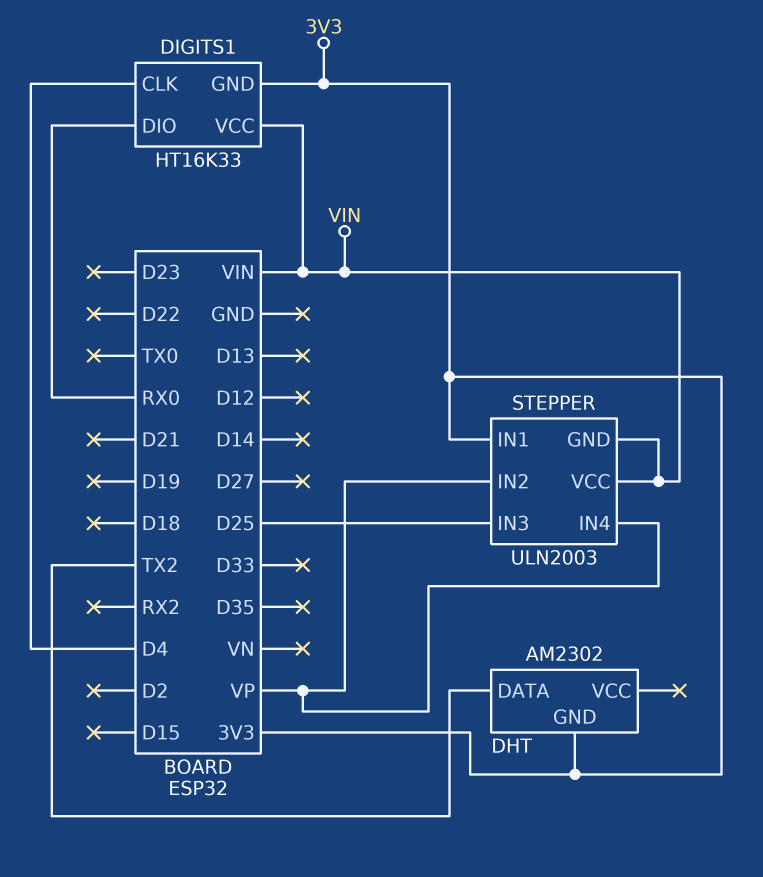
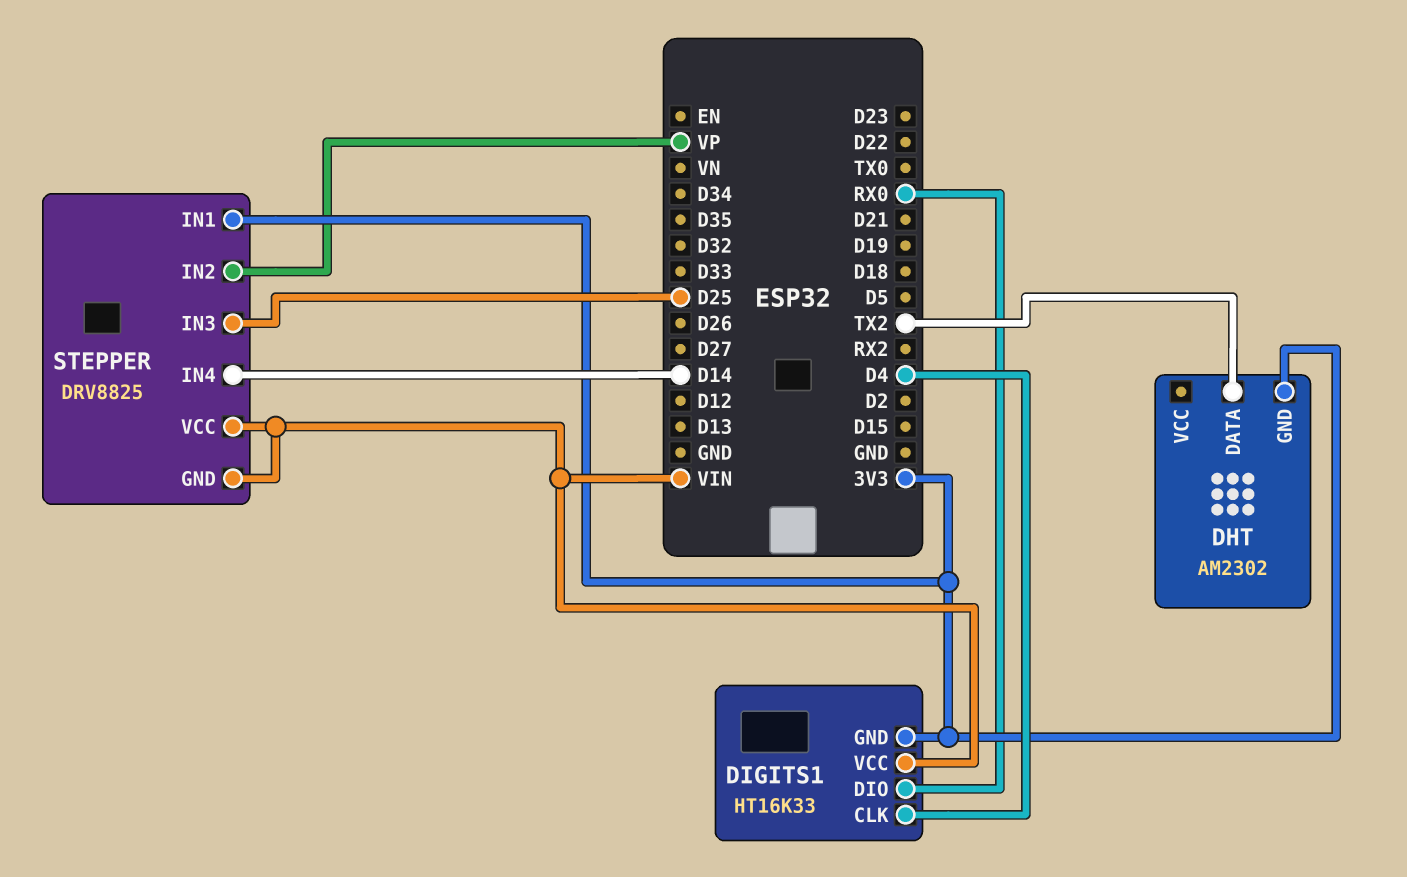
STEPPER: ULN2003 -> DRV8825
STEPPER pin IN4: VP -> D14

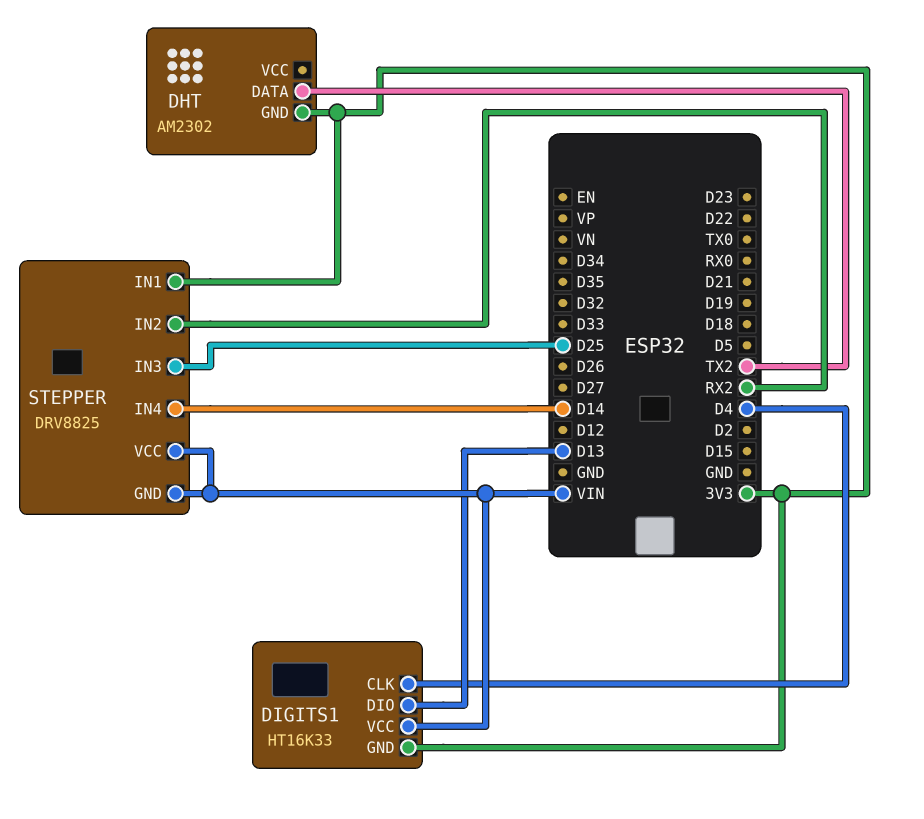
DIGITS1 pin DIO: RX0 -> D13
STEPPER pin IN2: VP -> RX2

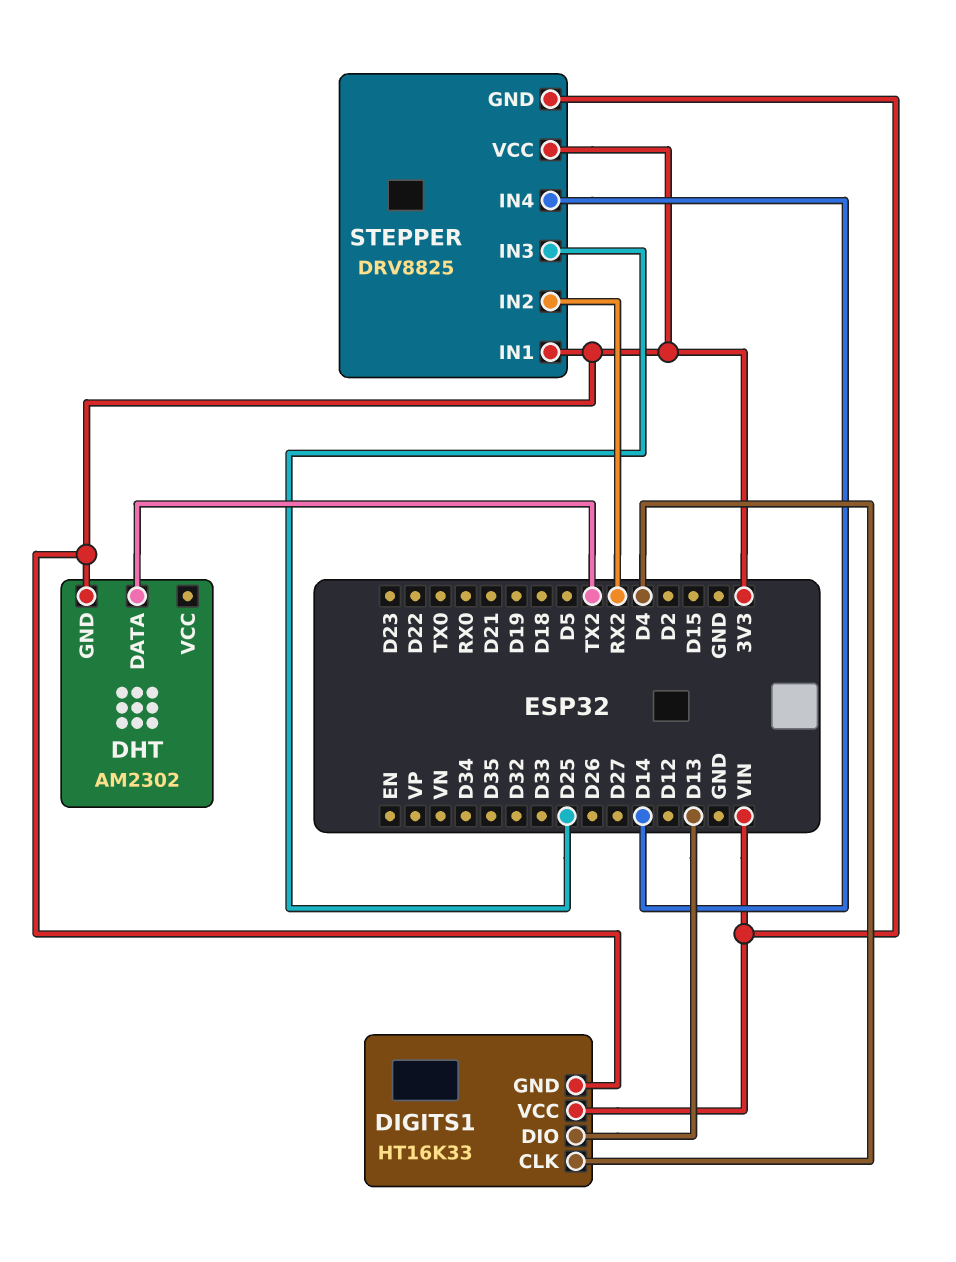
STEPPER pin VCC: VIN -> 3V3

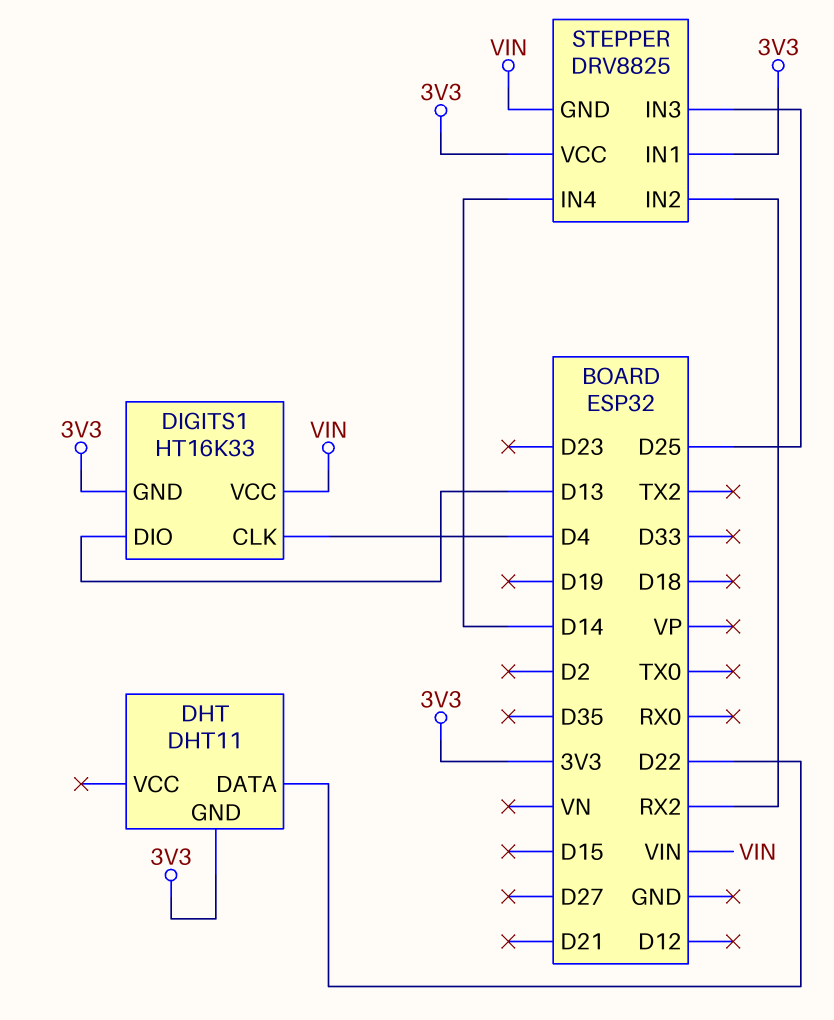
DHT: AM2302 -> DHT11
DHT pin DATA: TX2 -> D22

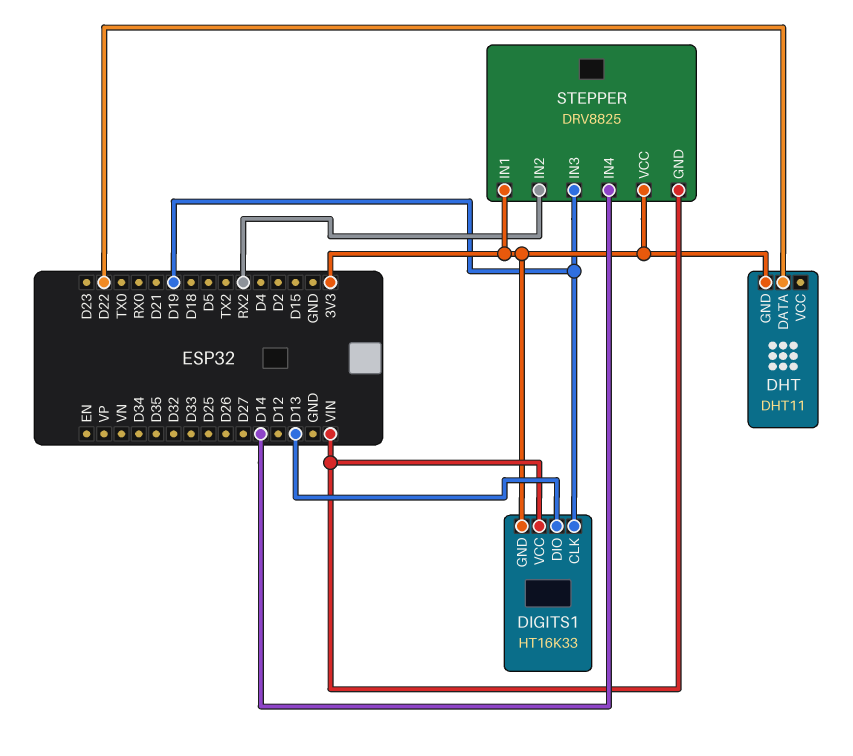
DIGITS1 pin CLK: D4 -> D19
STEPPER pin IN3: D25 -> D19

